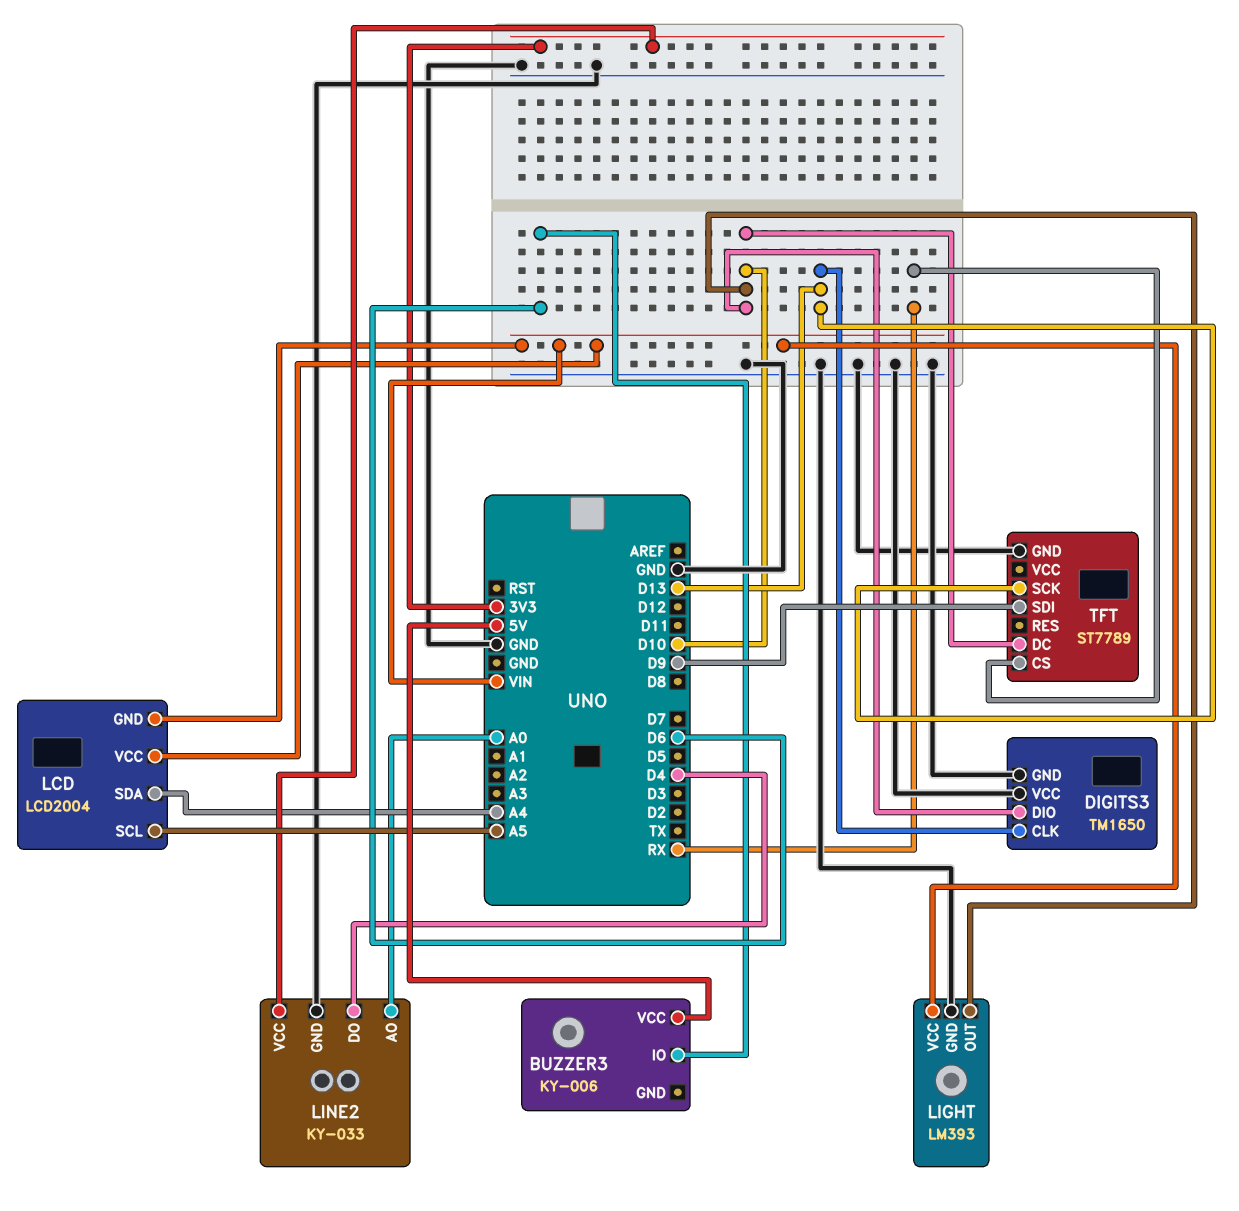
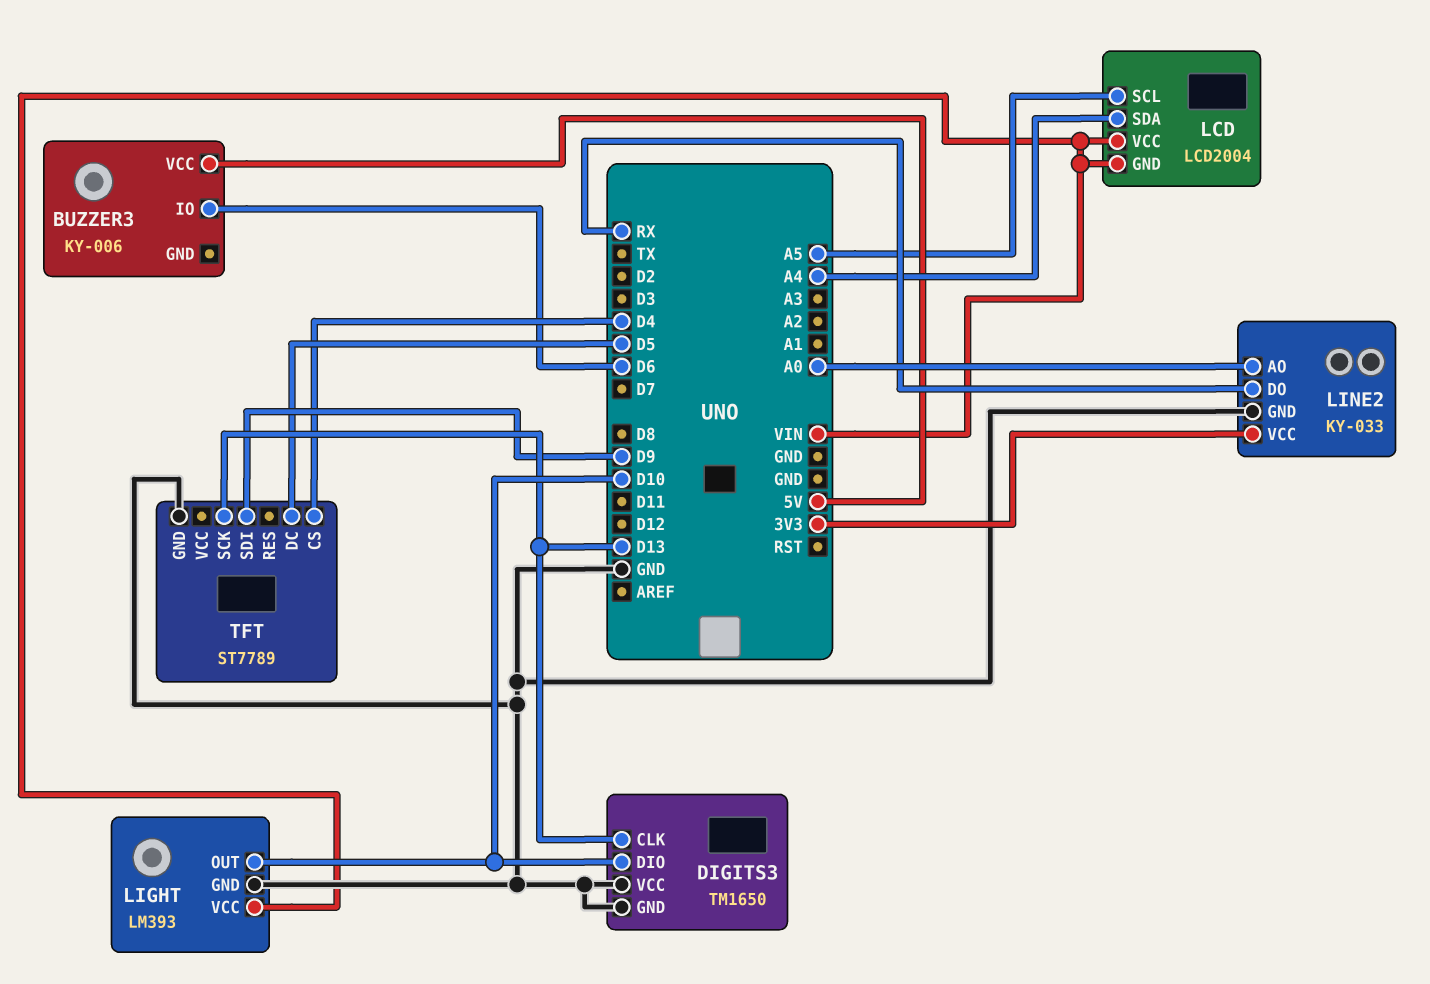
LINE2 pin DO: D4 -> RX
TFT pin CS: RX -> D4
TFT pin DC: D10 -> D5

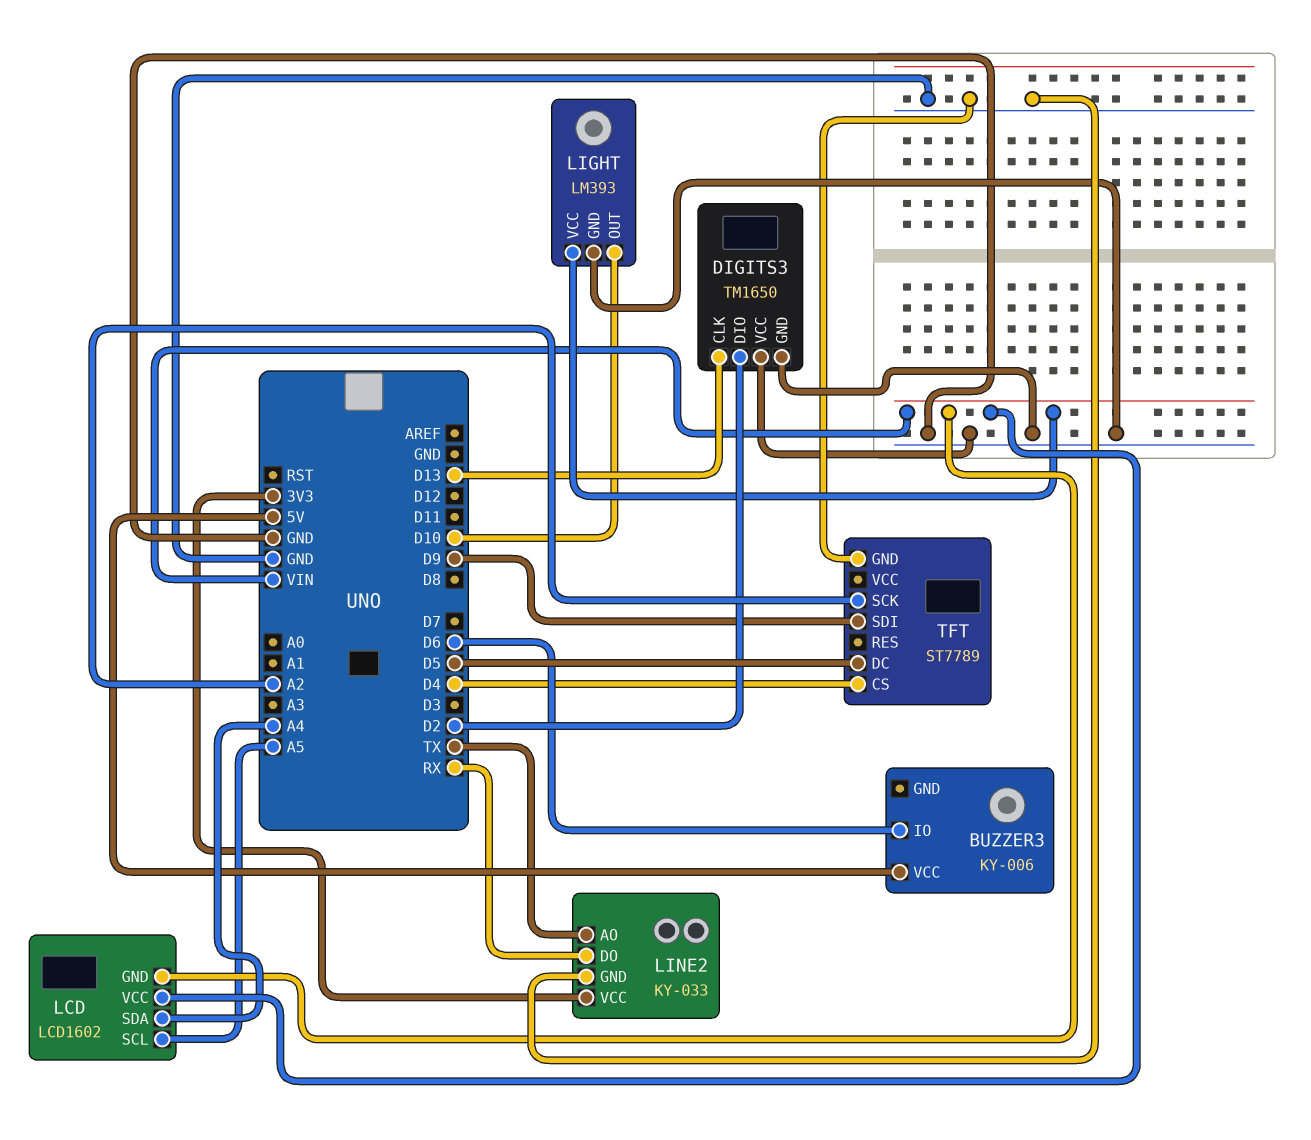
DIGITS3 pin DIO: D10 -> D2
LCD: LCD2004 -> LCD1602
LINE2 pin AO: A0 -> TX
TFT pin SCK: D13 -> A2

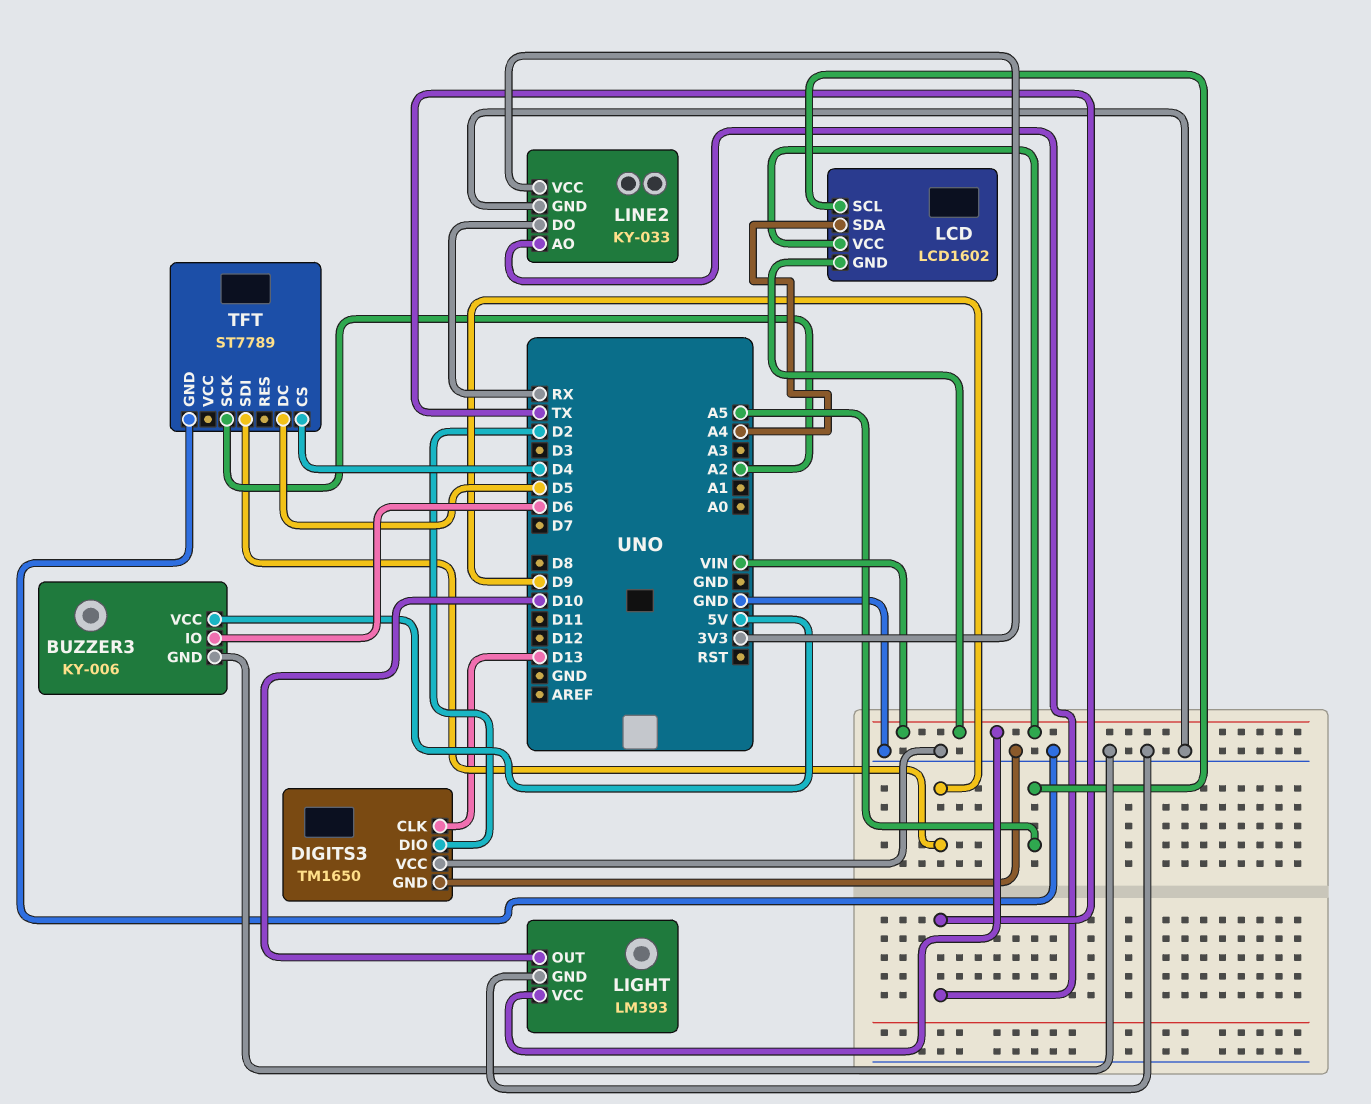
BUZZER3 pin GND: none -> GND

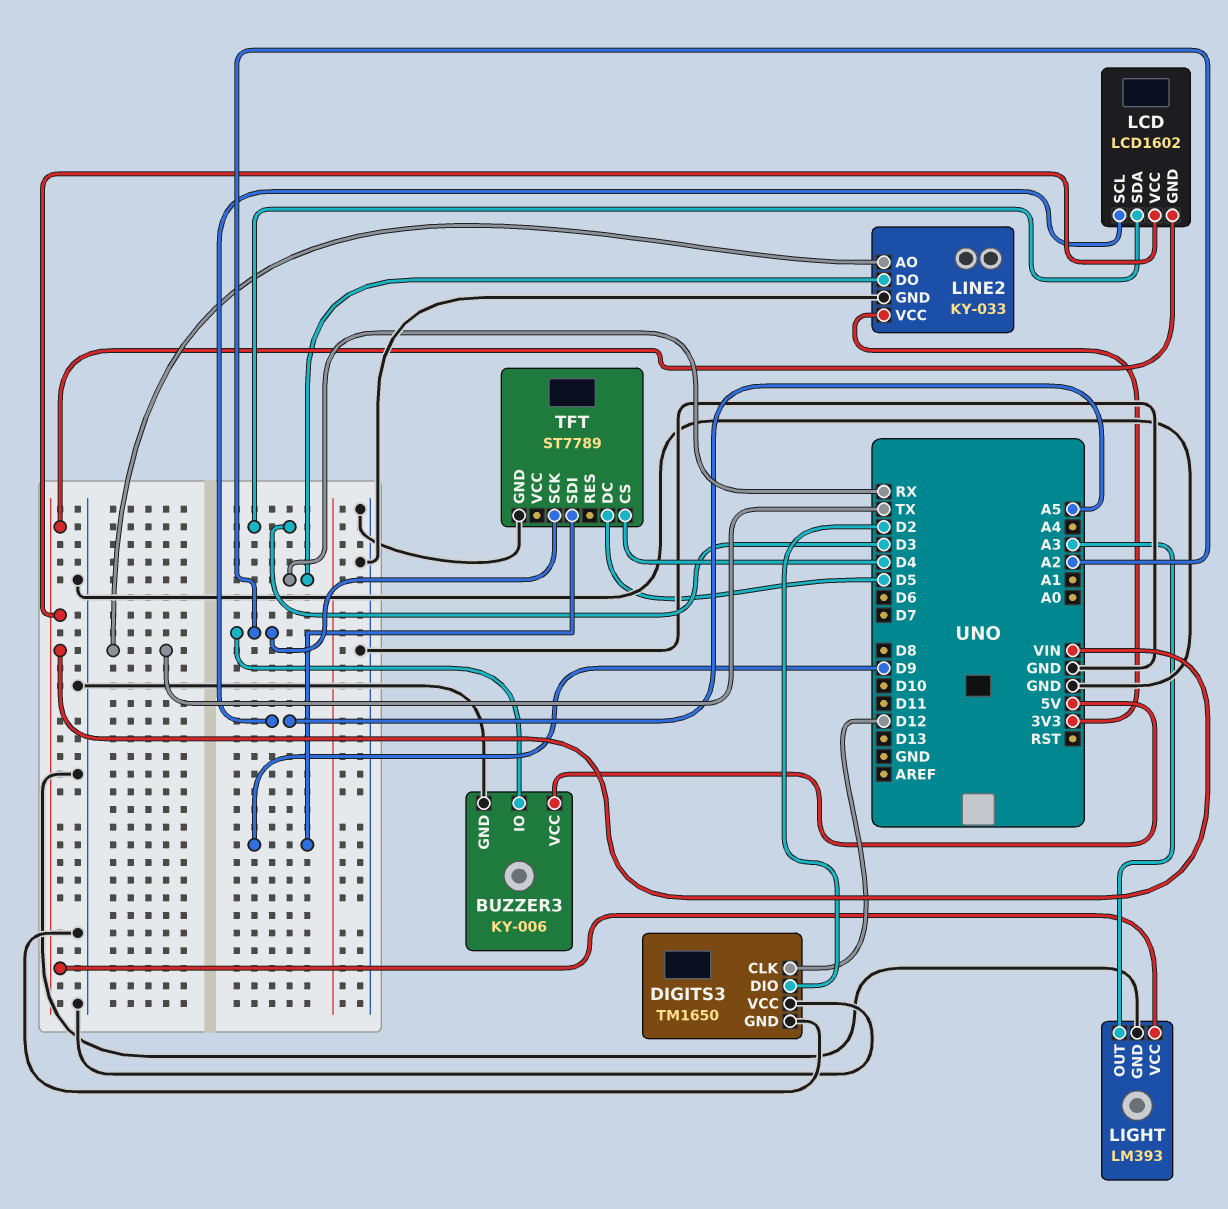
BUZZER3 pin IO: D6 -> A2
DIGITS3 pin CLK: D13 -> D12
LCD pin SDA: A4 -> D3
LIGHT pin OUT: D10 -> A3

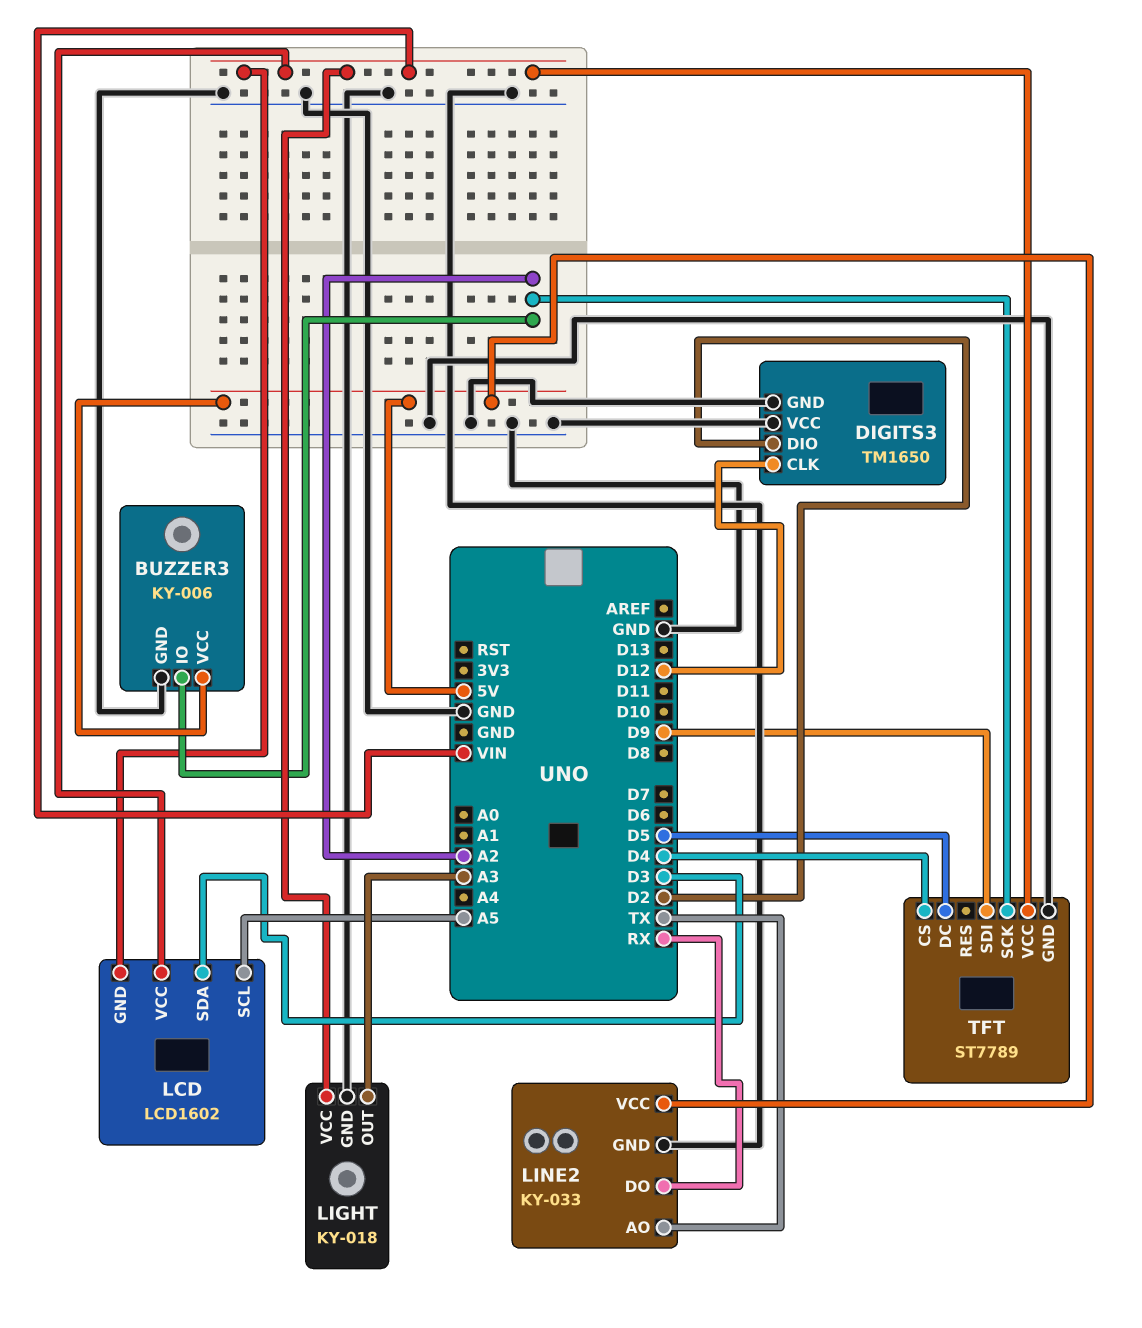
LIGHT: LM393 -> KY-018
LINE2 pin VCC: 3V3 -> 5V
TFT pin VCC: none -> VIN

